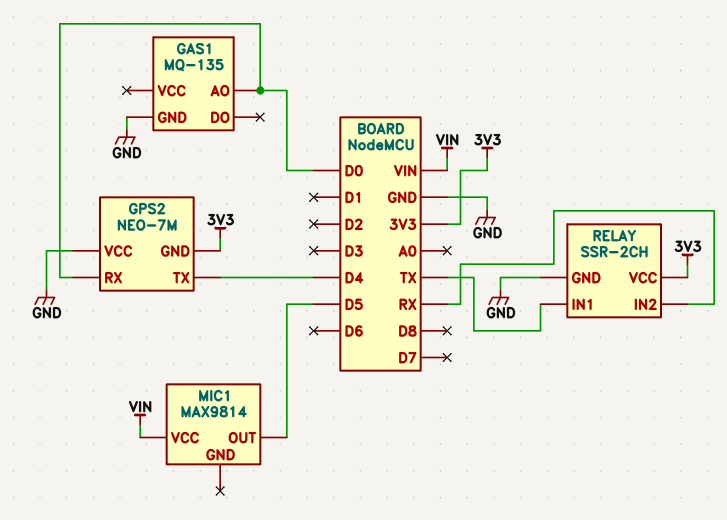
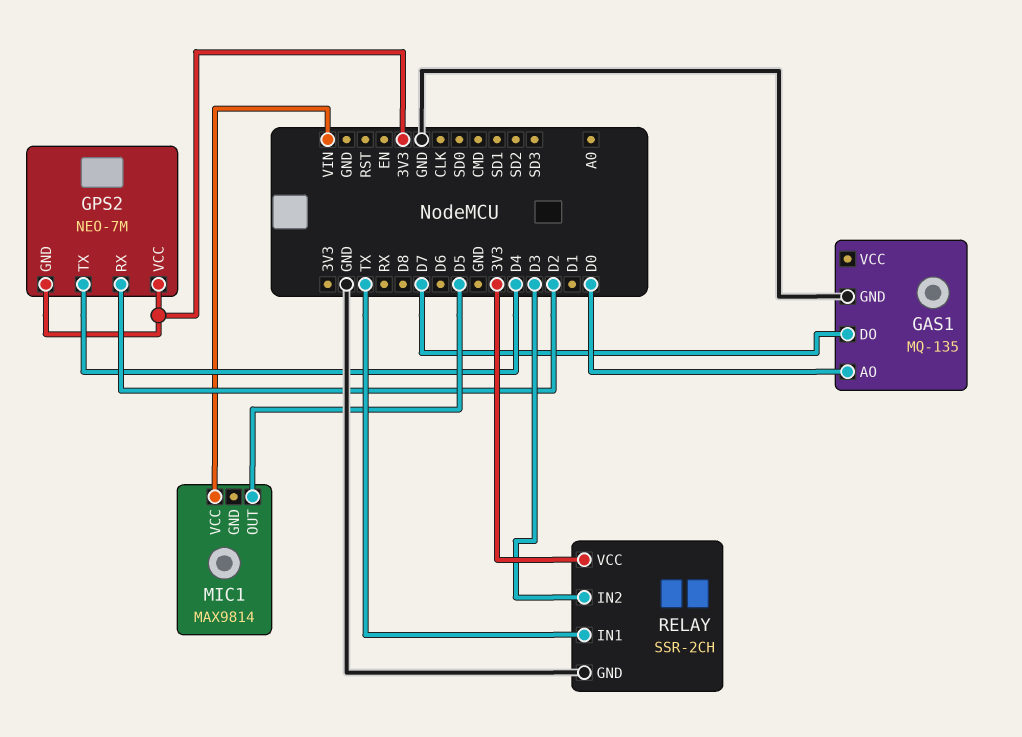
GAS1 pin DO: none -> D7
GPS2 pin RX: D0 -> D2
GPS2 pin VCC: GND -> 3V3
RELAY pin IN2: RX -> D3

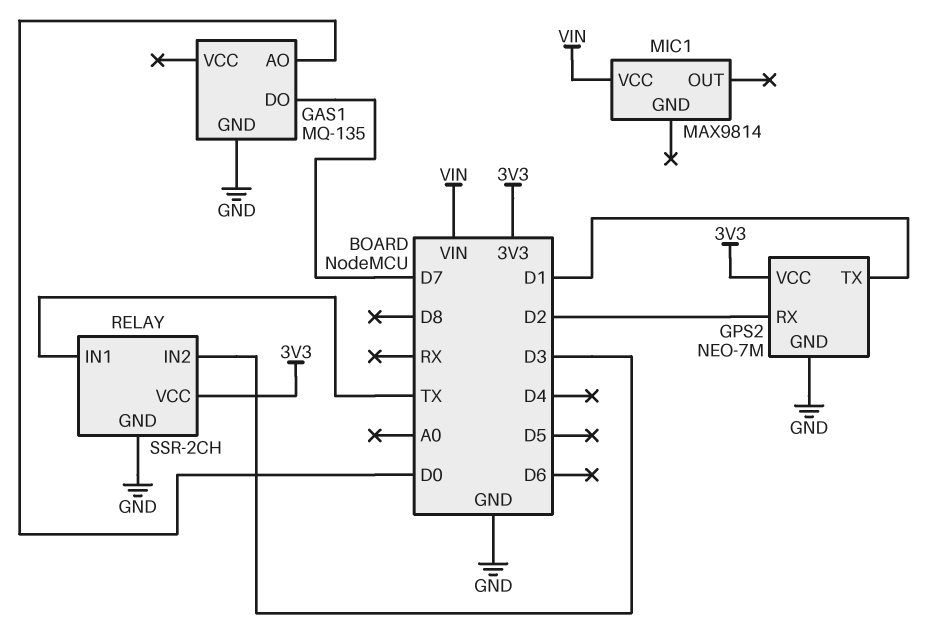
GPS2 pin GND: 3V3 -> GND
GPS2 pin TX: D4 -> D1
MIC1 pin OUT: D5 -> none

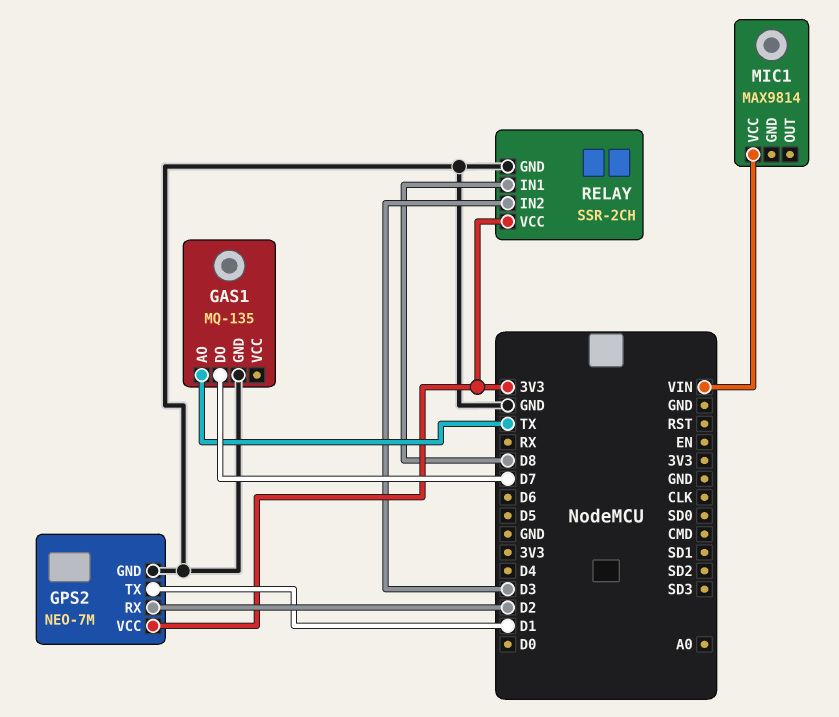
GAS1 pin AO: D0 -> TX
RELAY pin IN1: TX -> D8

